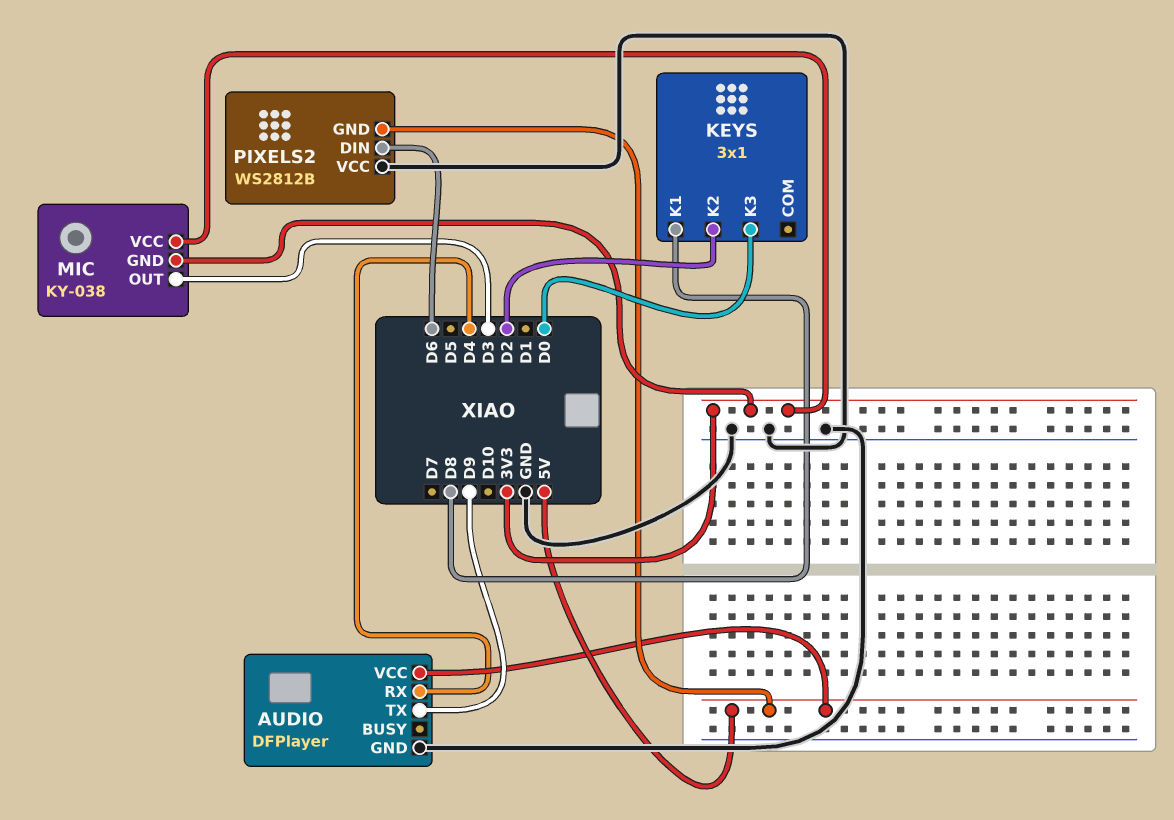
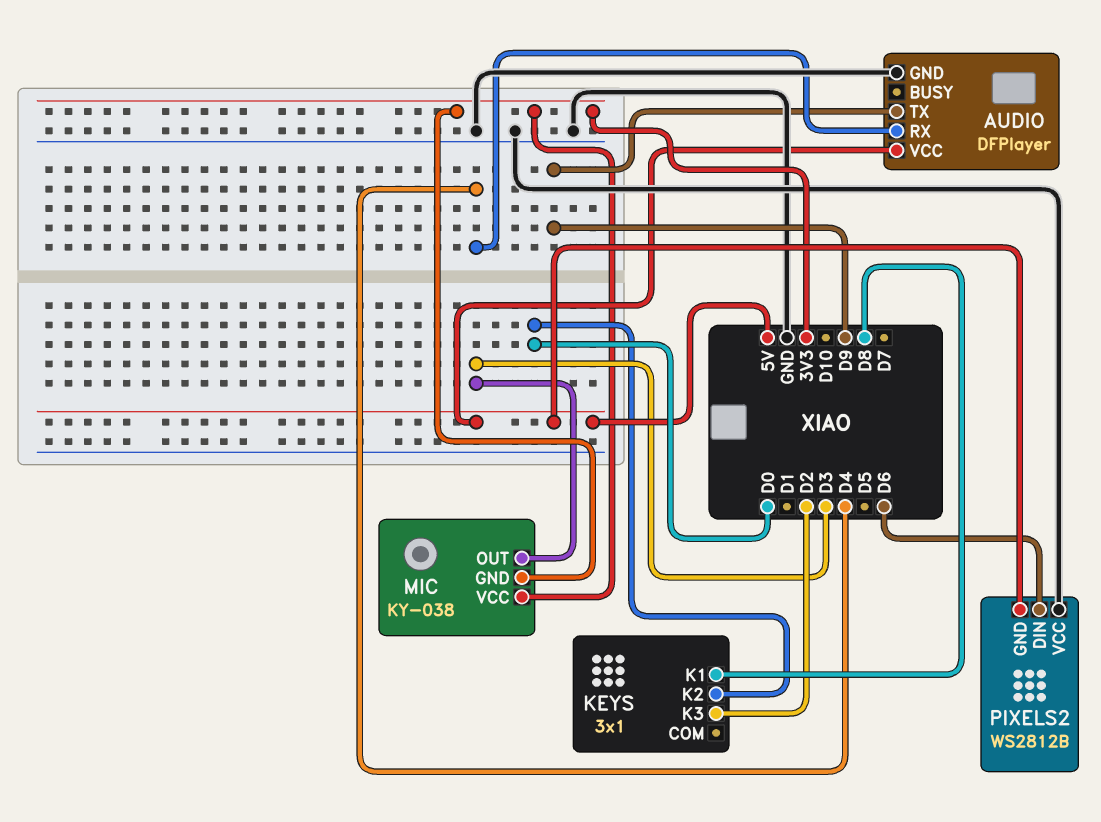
KEYS pin K2: D2 -> D0
KEYS pin K3: D0 -> D2

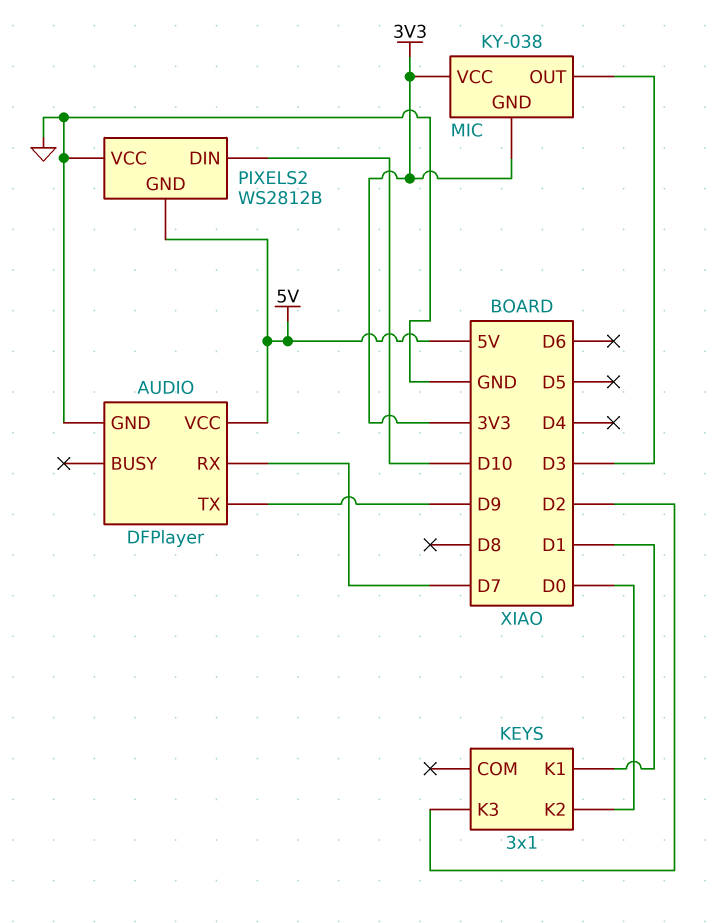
AUDIO pin RX: D4 -> D7
KEYS pin K1: D8 -> D1
PIXELS2 pin DIN: D6 -> D10

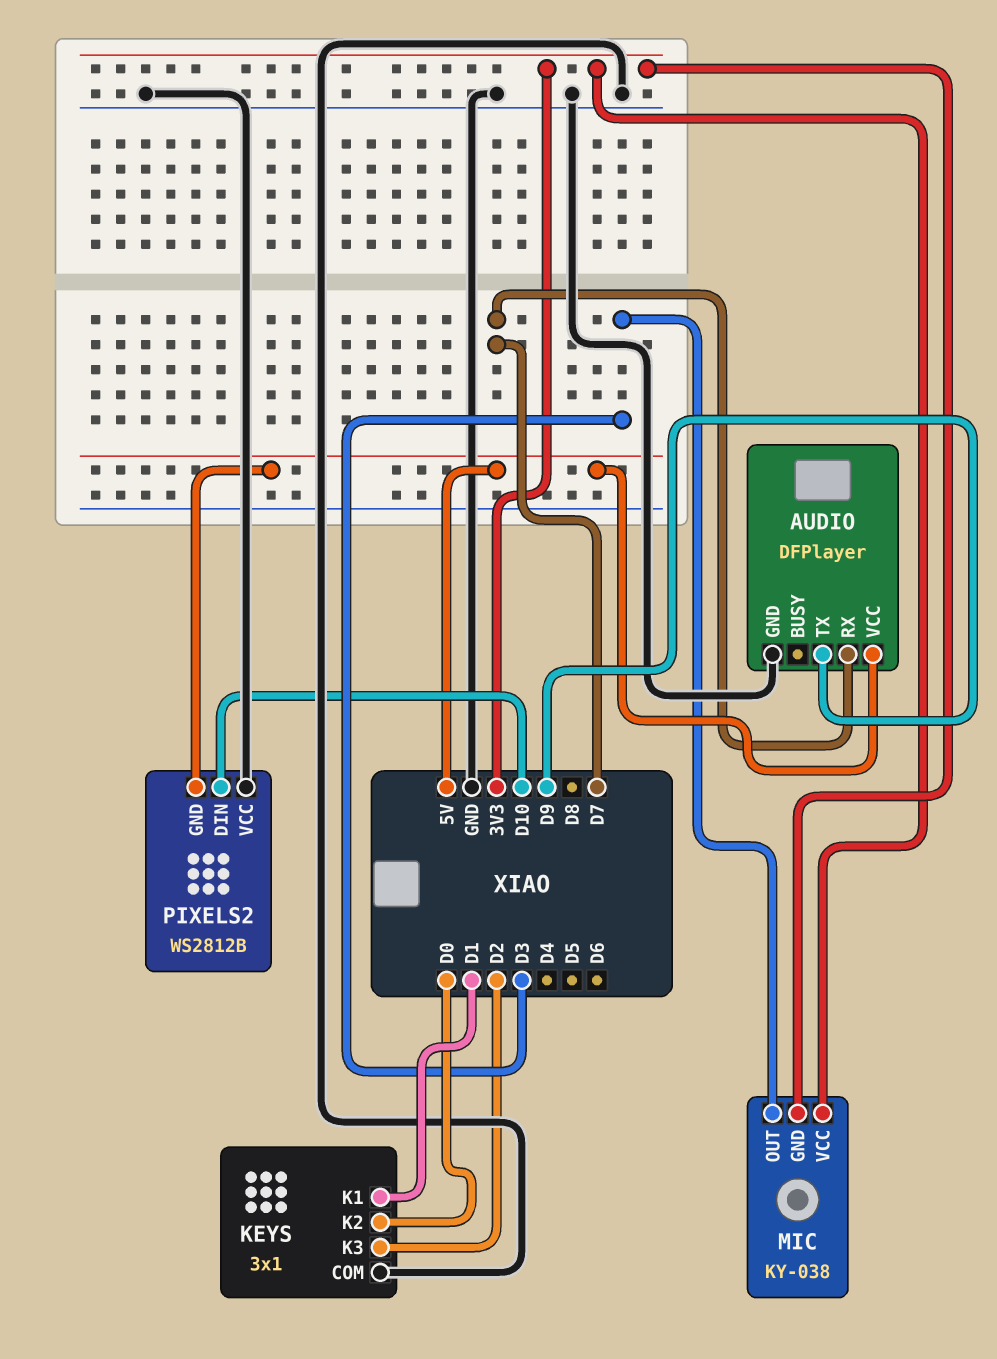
KEYS pin COM: none -> GND

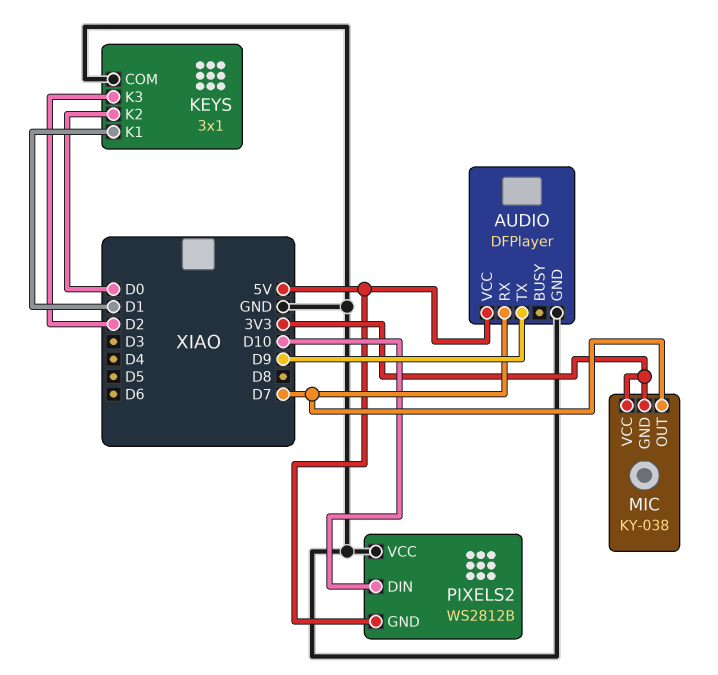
MIC pin OUT: D3 -> D7

